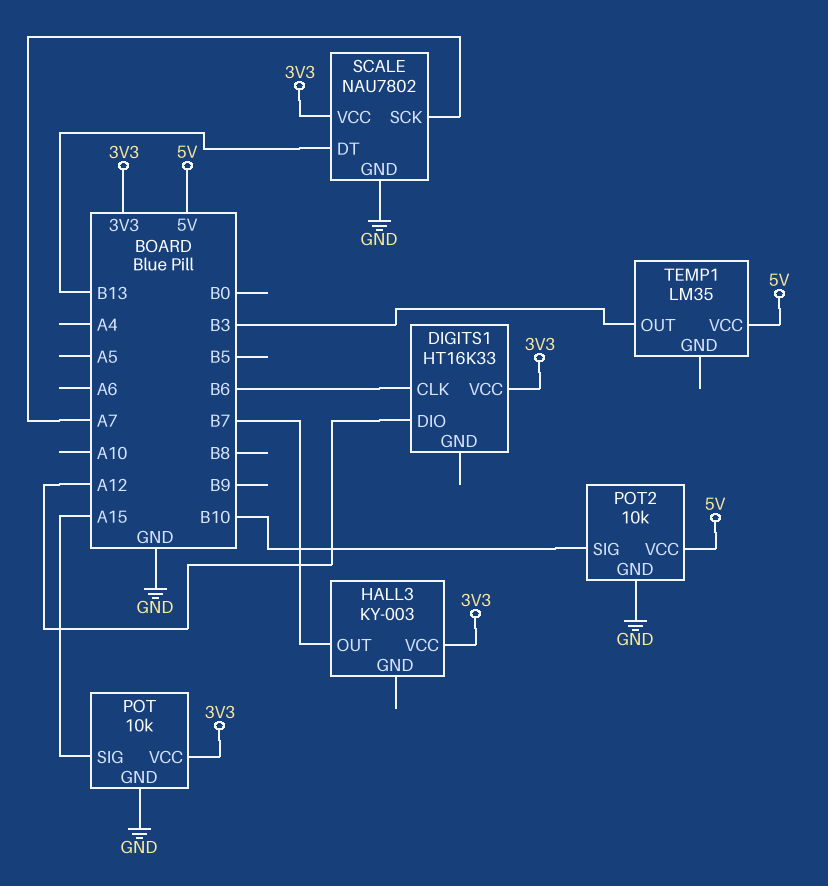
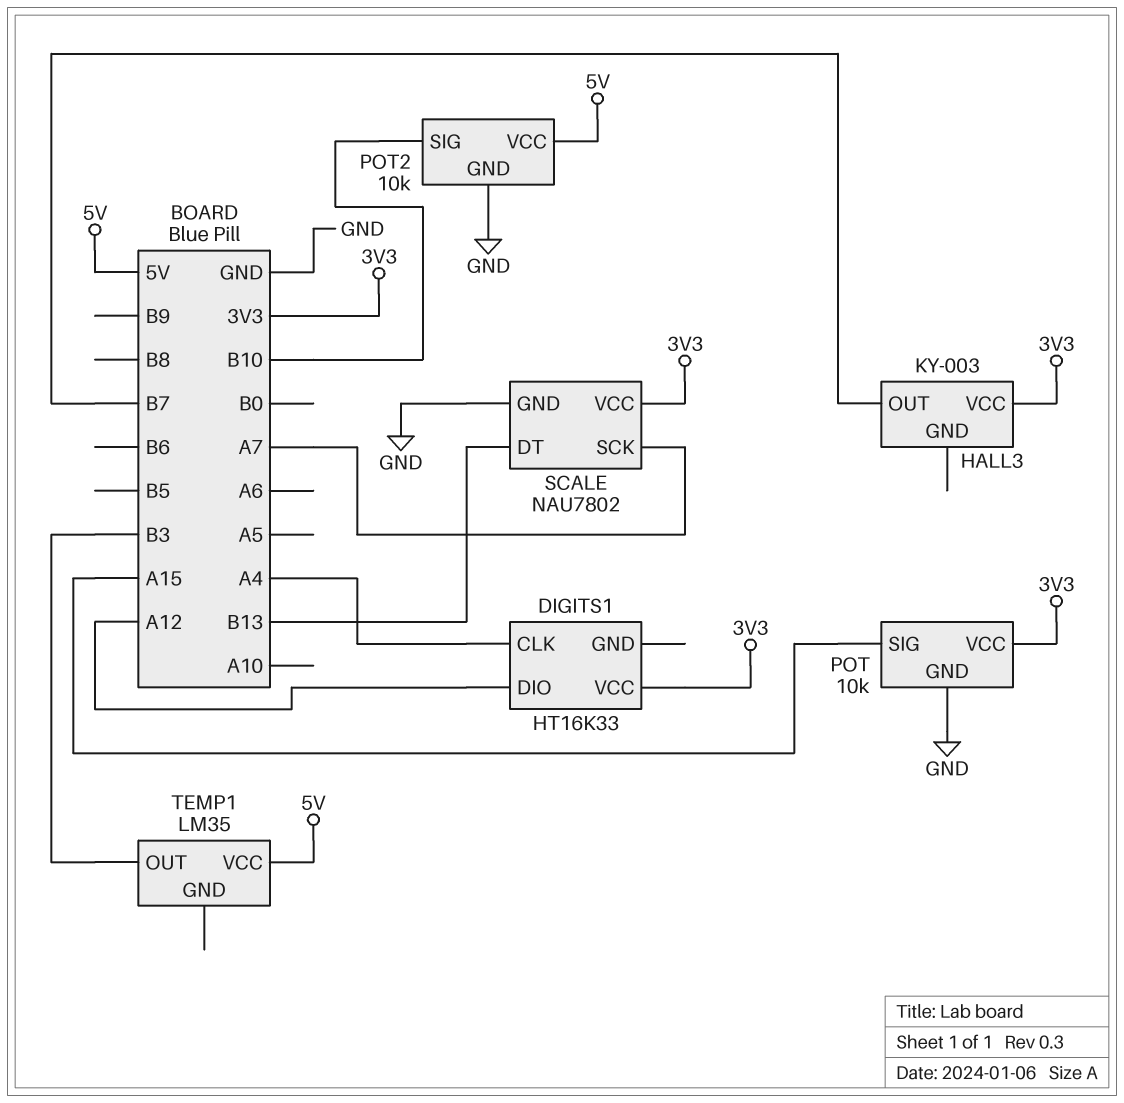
DIGITS1 pin CLK: B6 -> A4

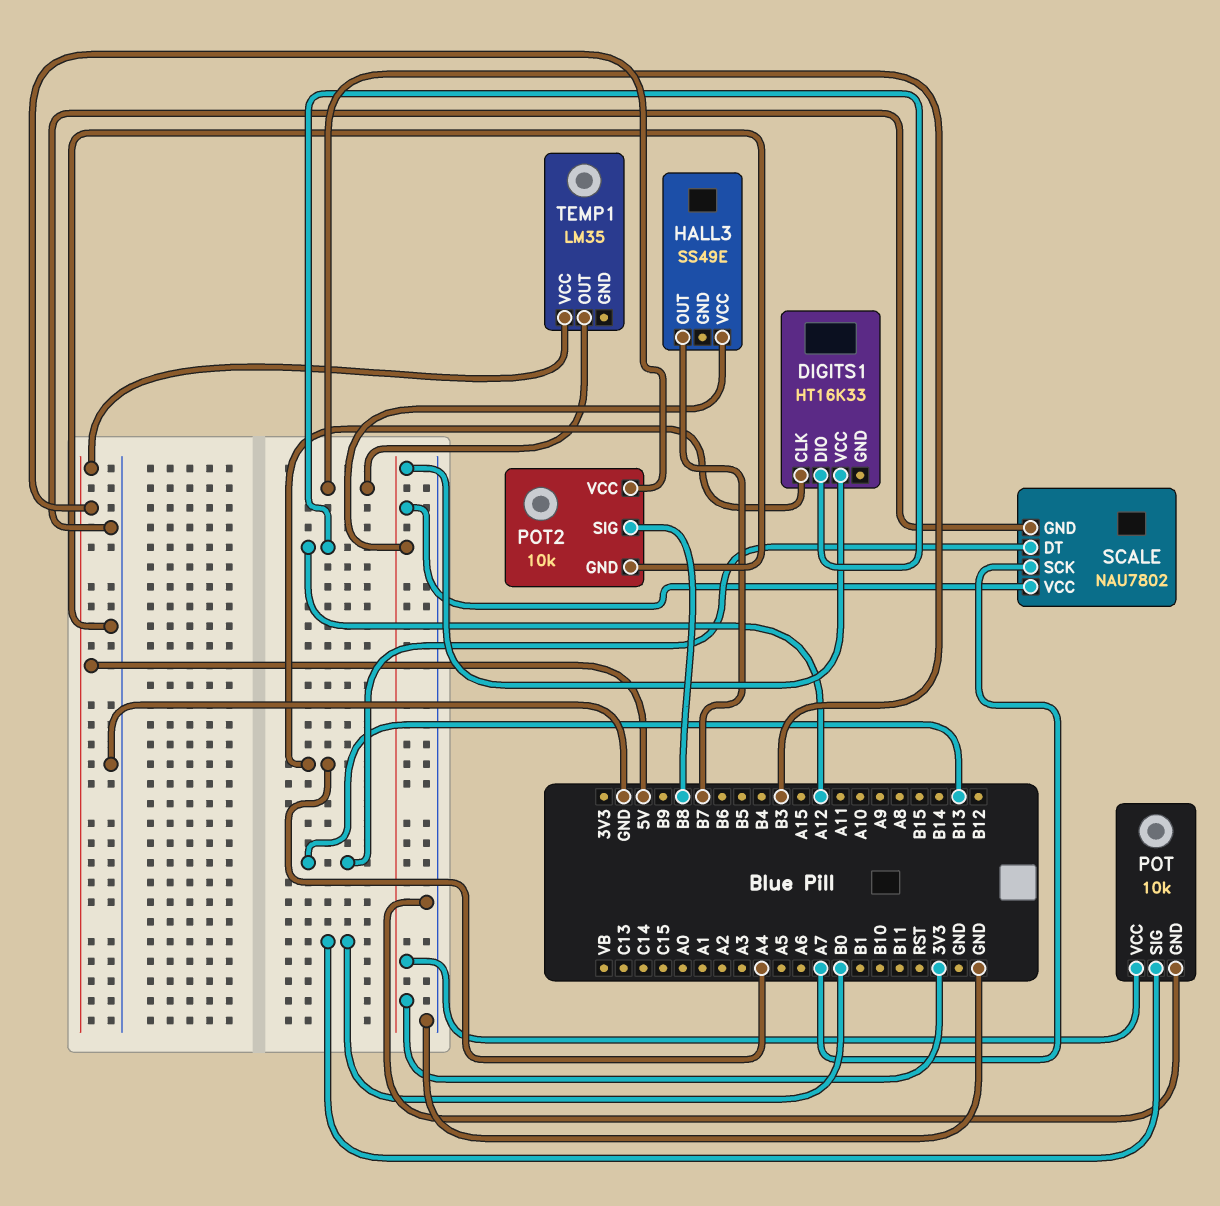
HALL3: KY-003 -> SS49E
POT pin SIG: A15 -> B0
POT2 pin SIG: B10 -> B8

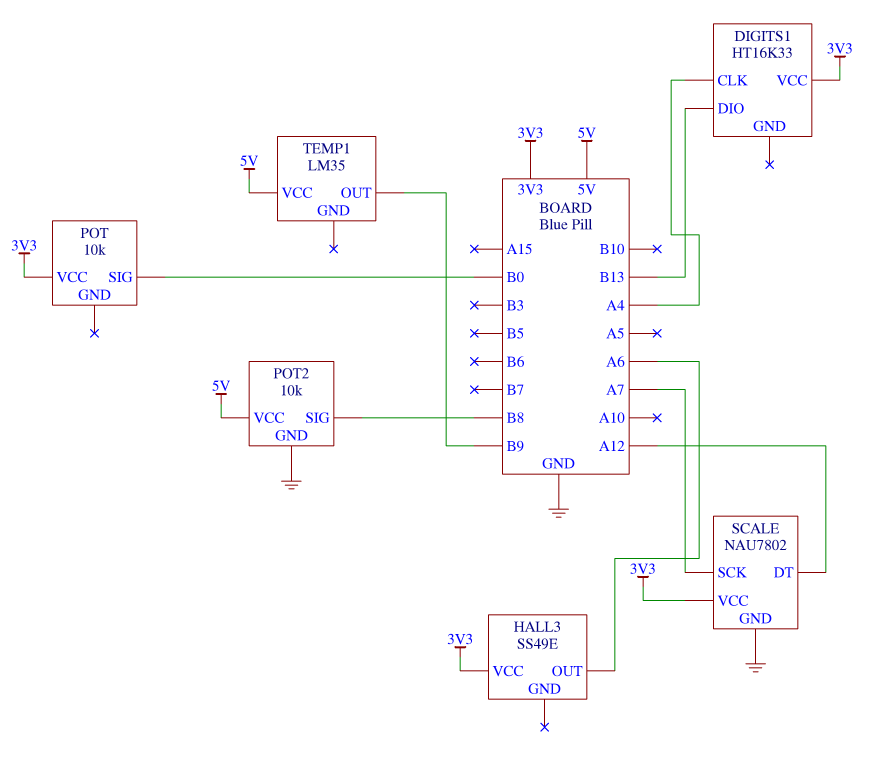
DIGITS1 pin DIO: A12 -> B13
HALL3 pin OUT: B7 -> A6
POT pin GND: GND -> none
SCALE pin DT: B13 -> A12
TEMP1 pin OUT: B3 -> B9

